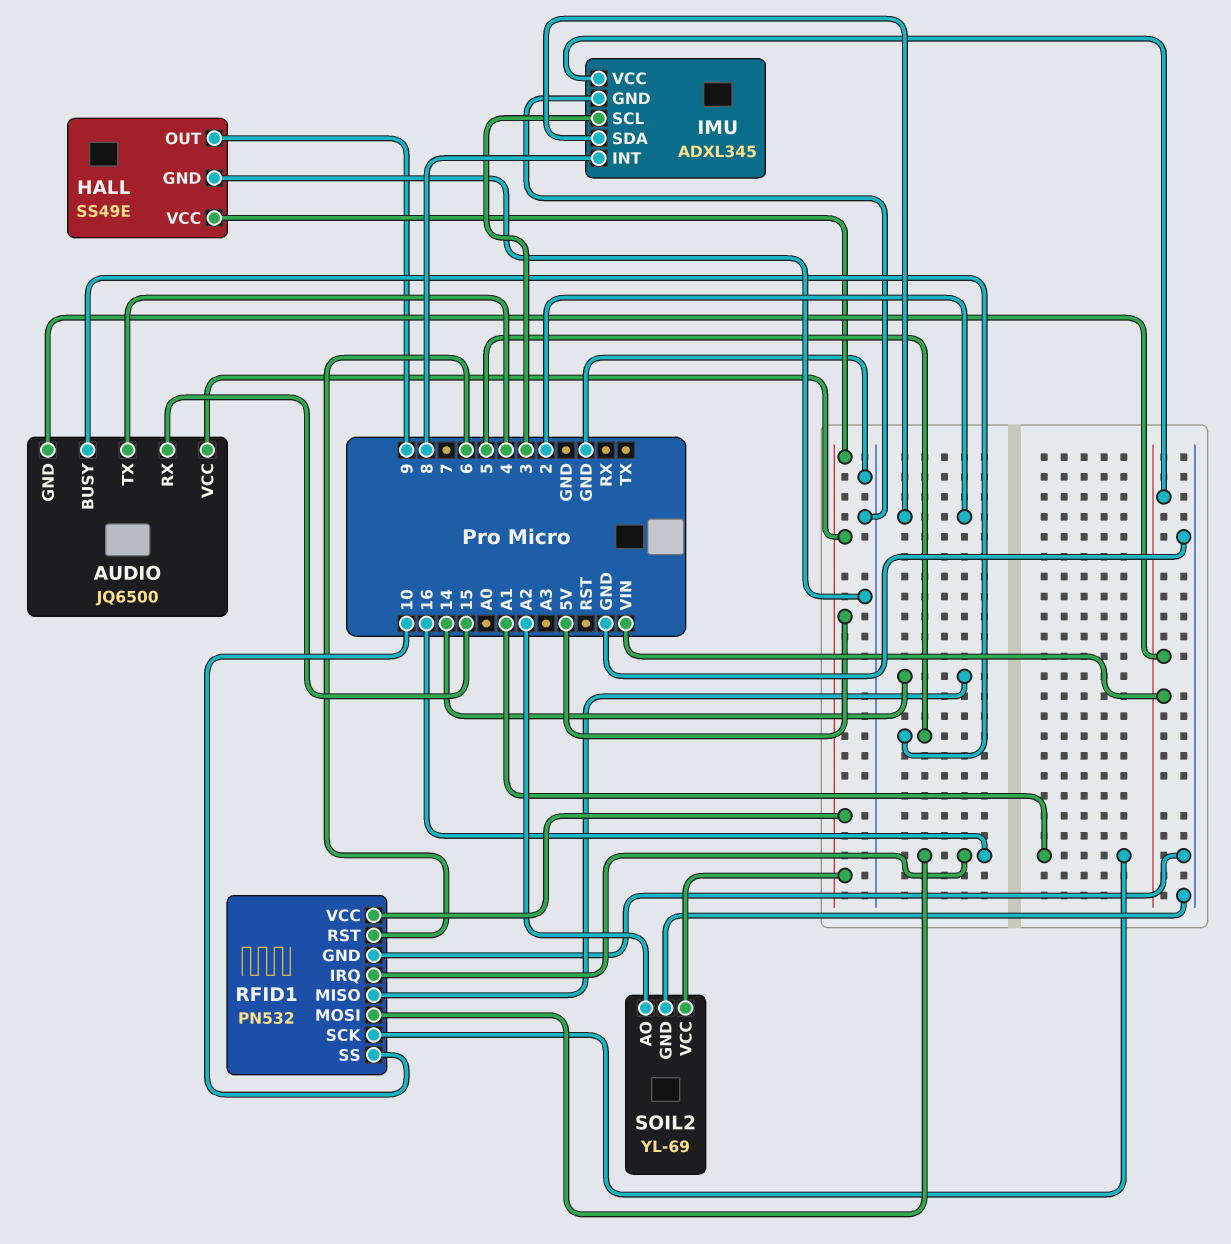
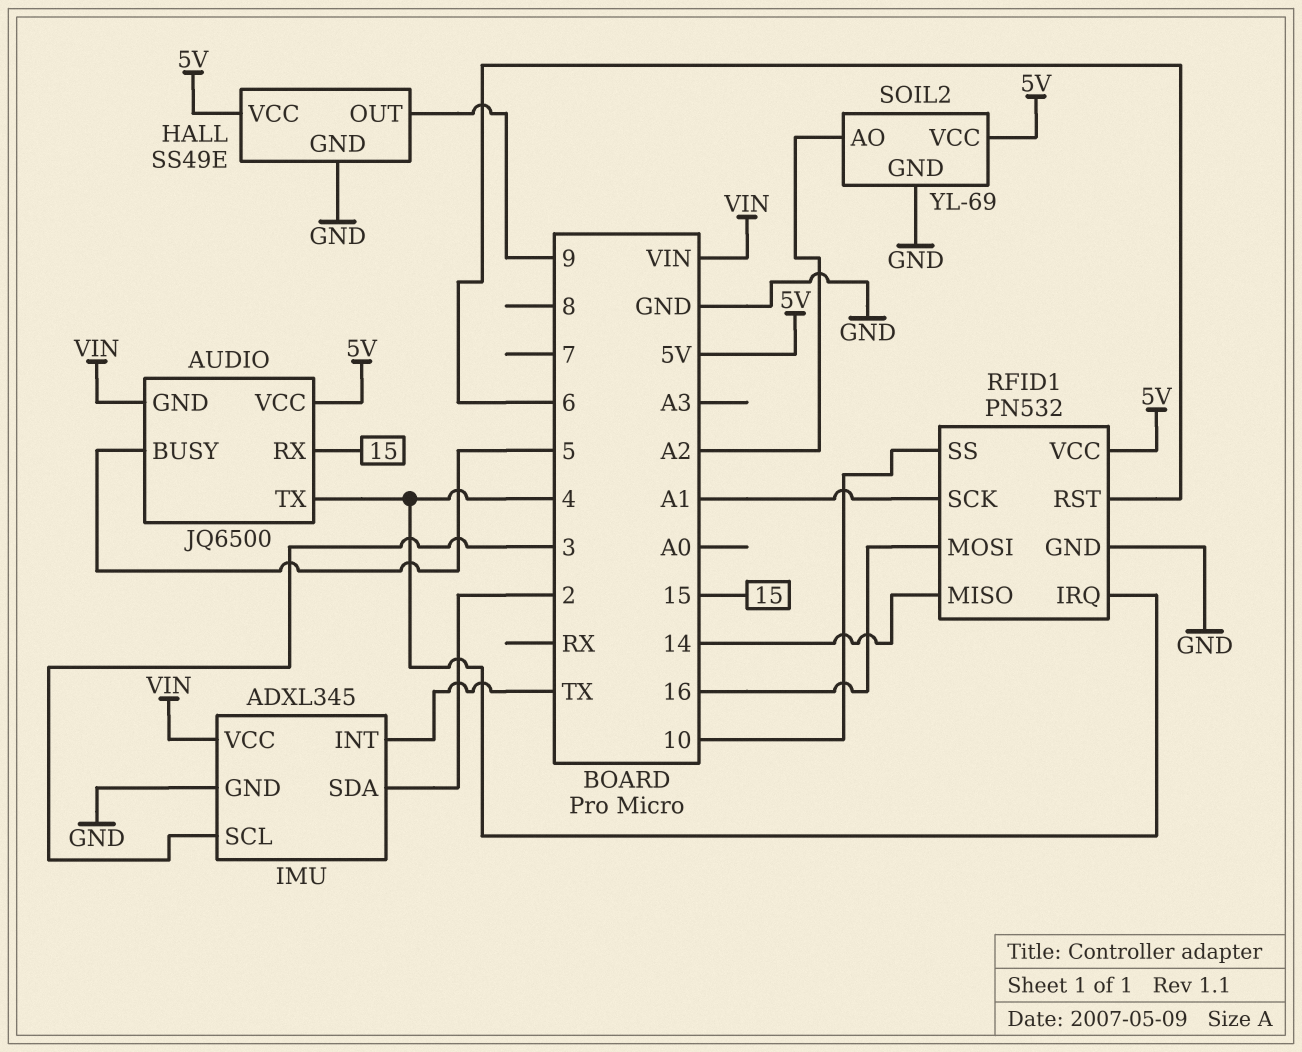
IMU pin INT: 8 -> TX
RFID1 pin IRQ: 16 -> 4

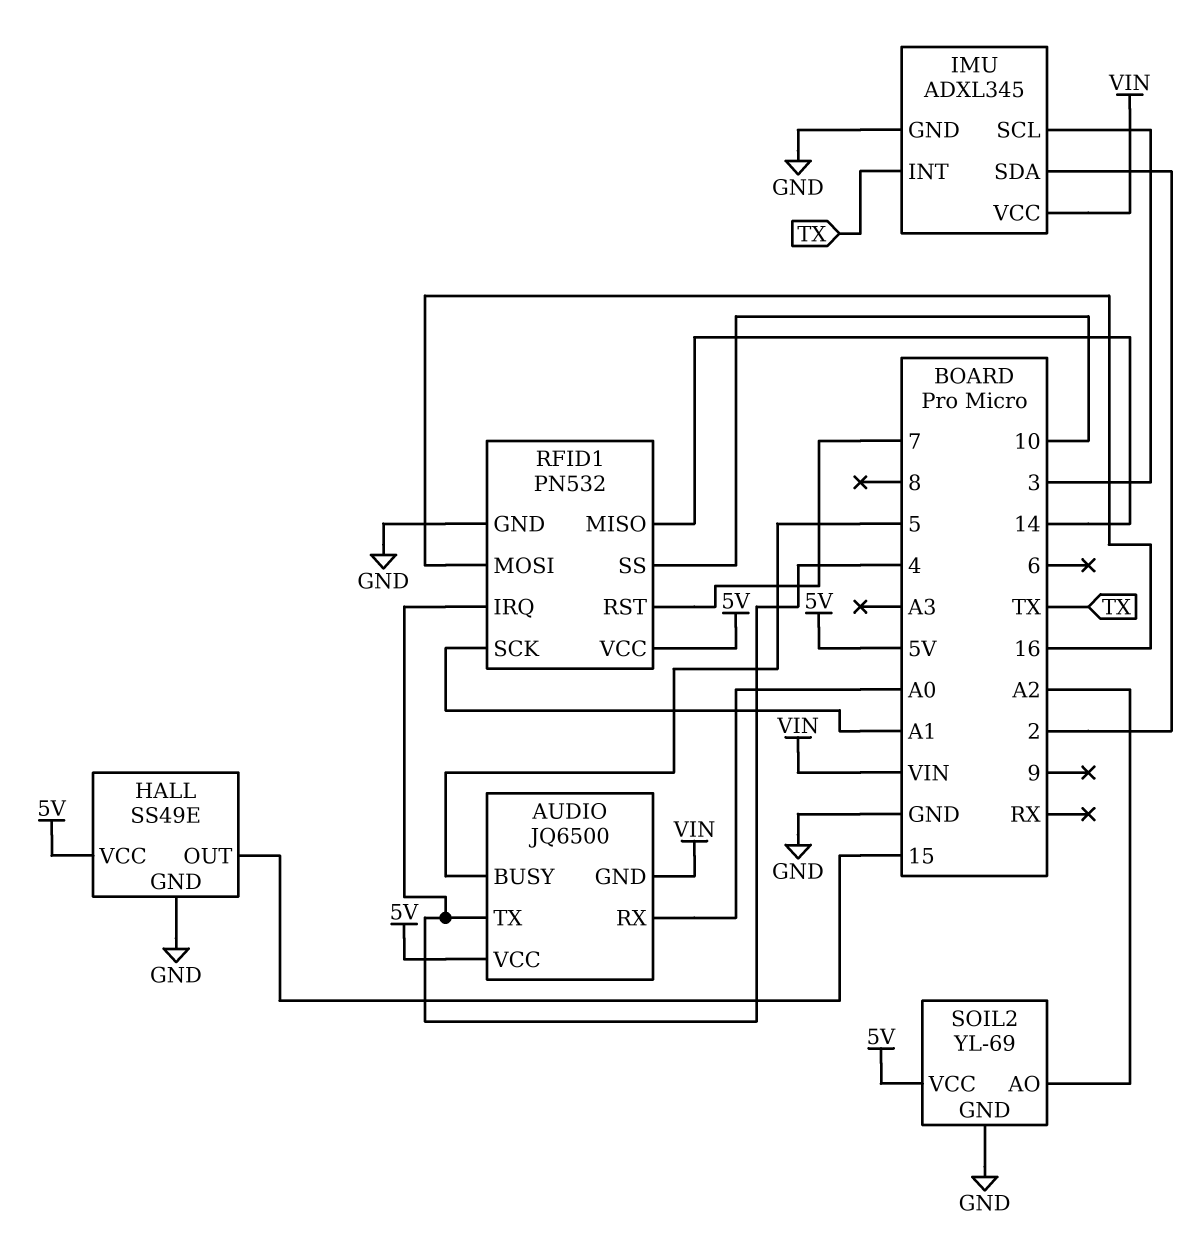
AUDIO pin RX: 15 -> A0
HALL pin OUT: 9 -> 15
RFID1 pin RST: 6 -> 7

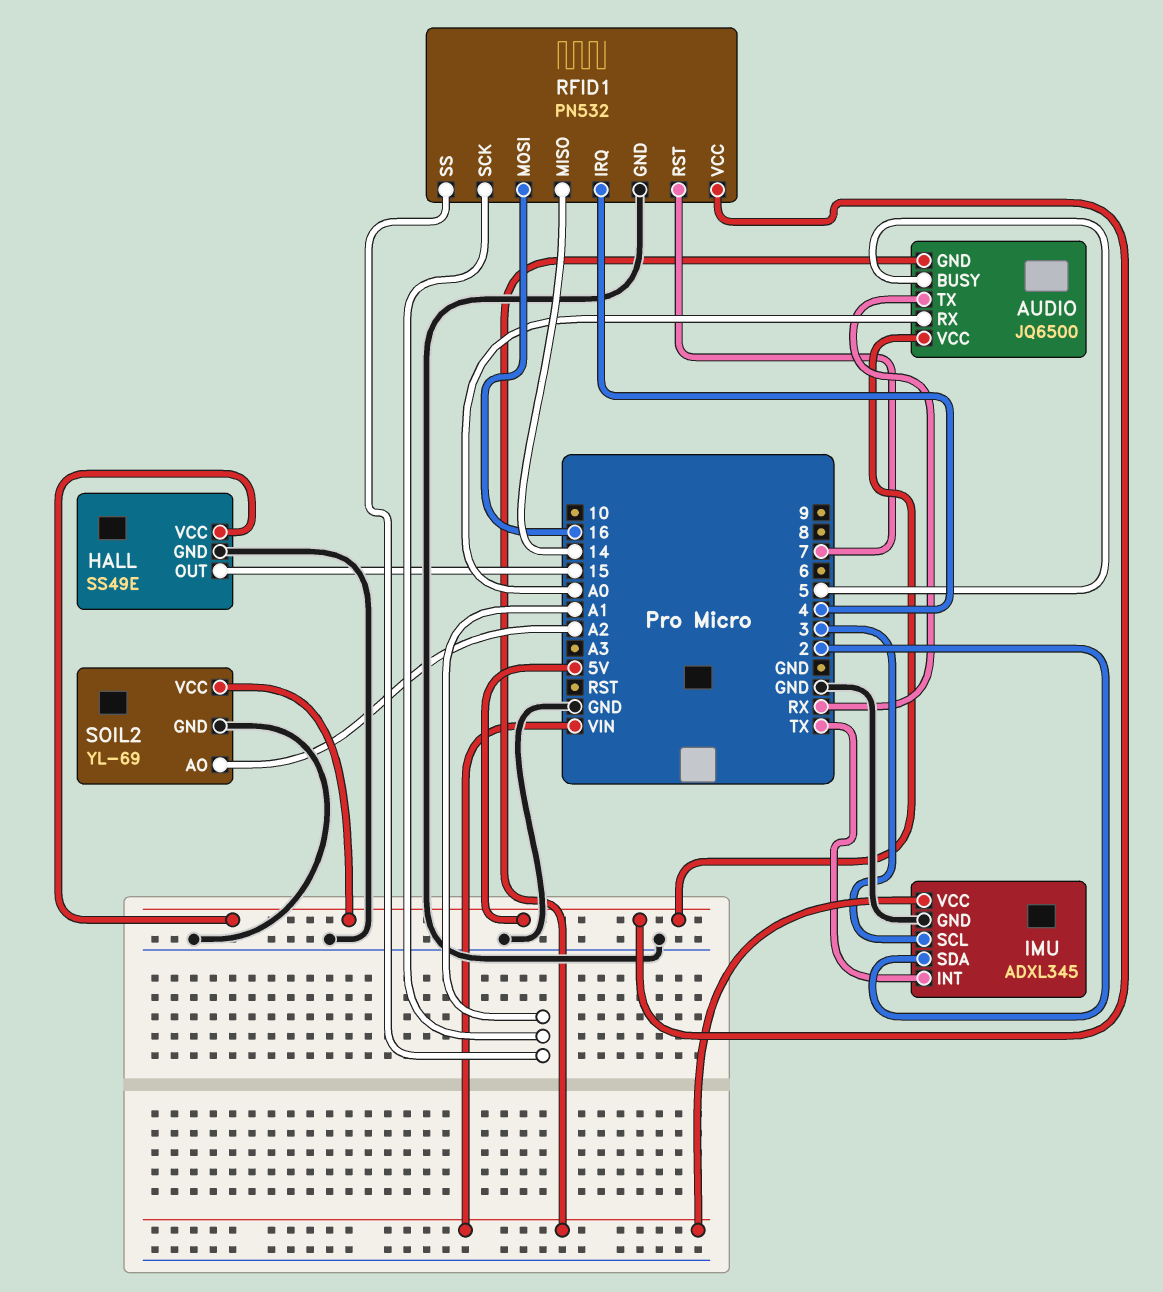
AUDIO pin TX: 4 -> RX
RFID1 pin SS: 10 -> A1

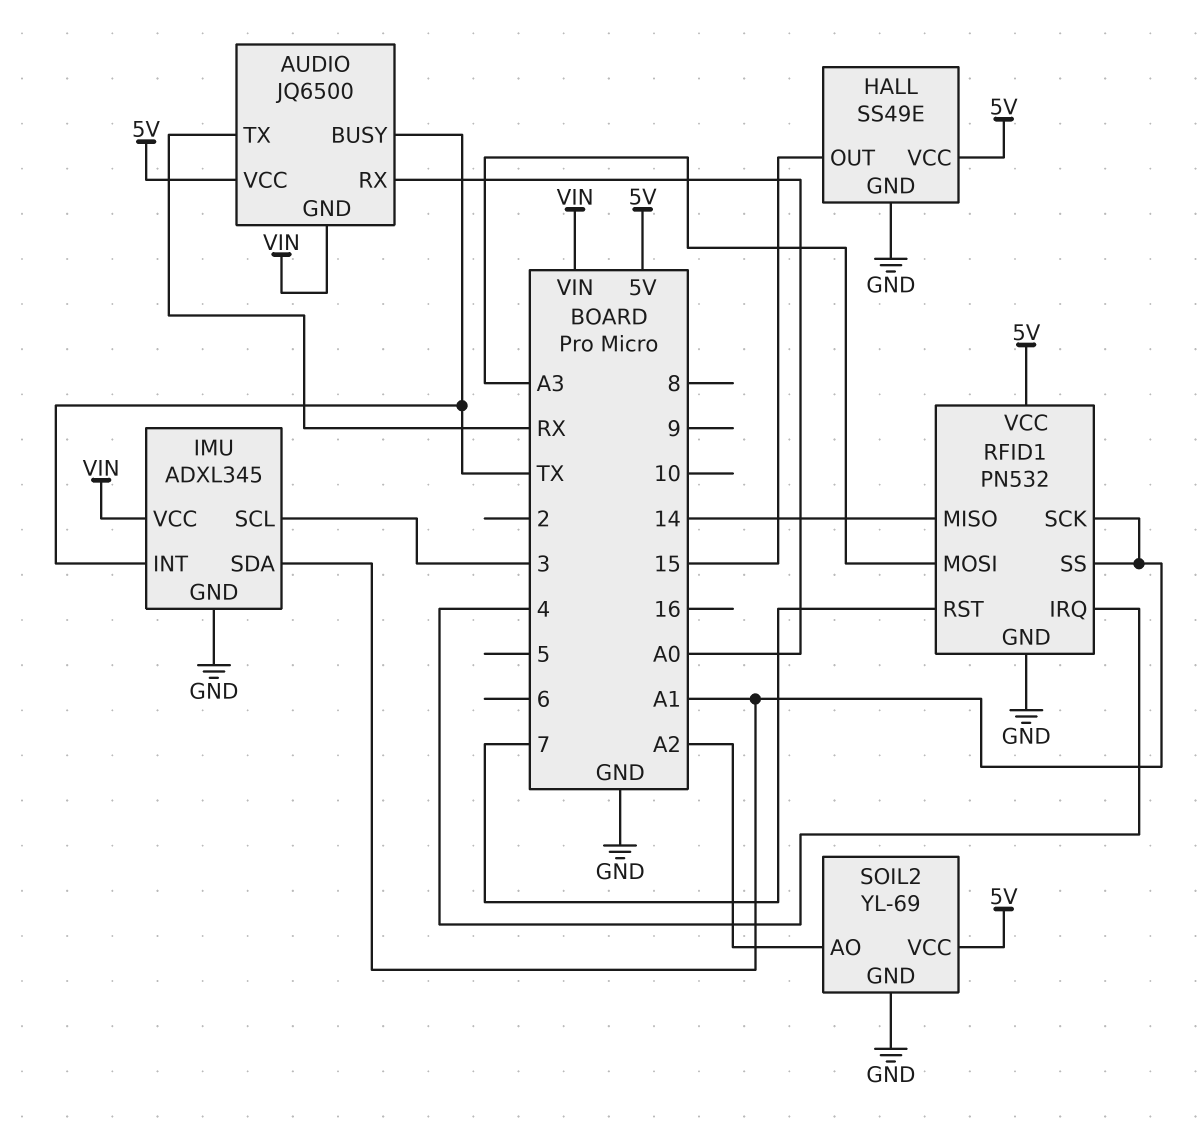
AUDIO pin BUSY: 5 -> TX
IMU pin SDA: 2 -> A1
RFID1 pin MOSI: 16 -> A3

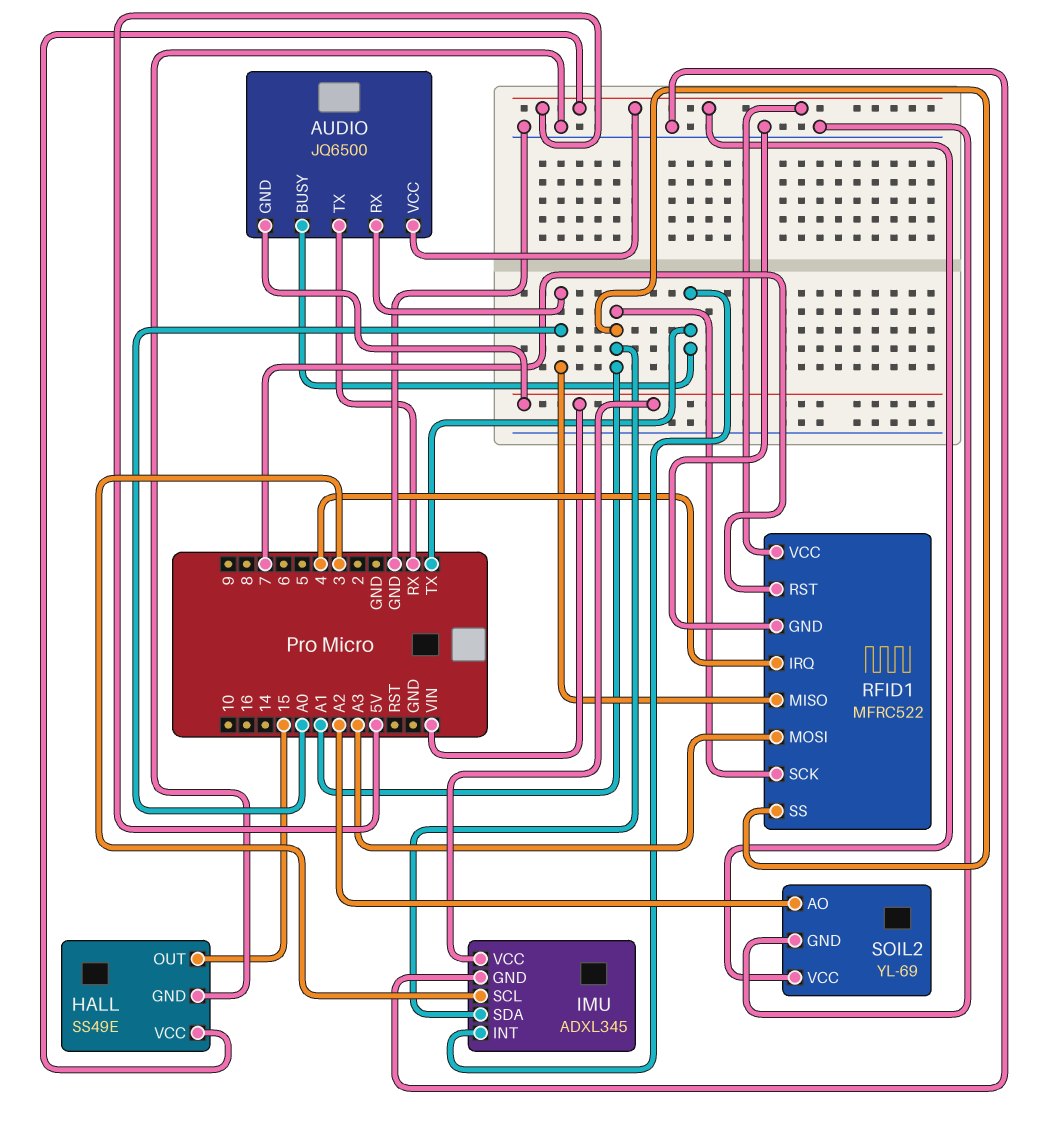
RFID1: PN532 -> MFRC522
RFID1 pin MISO: 14 -> A0

